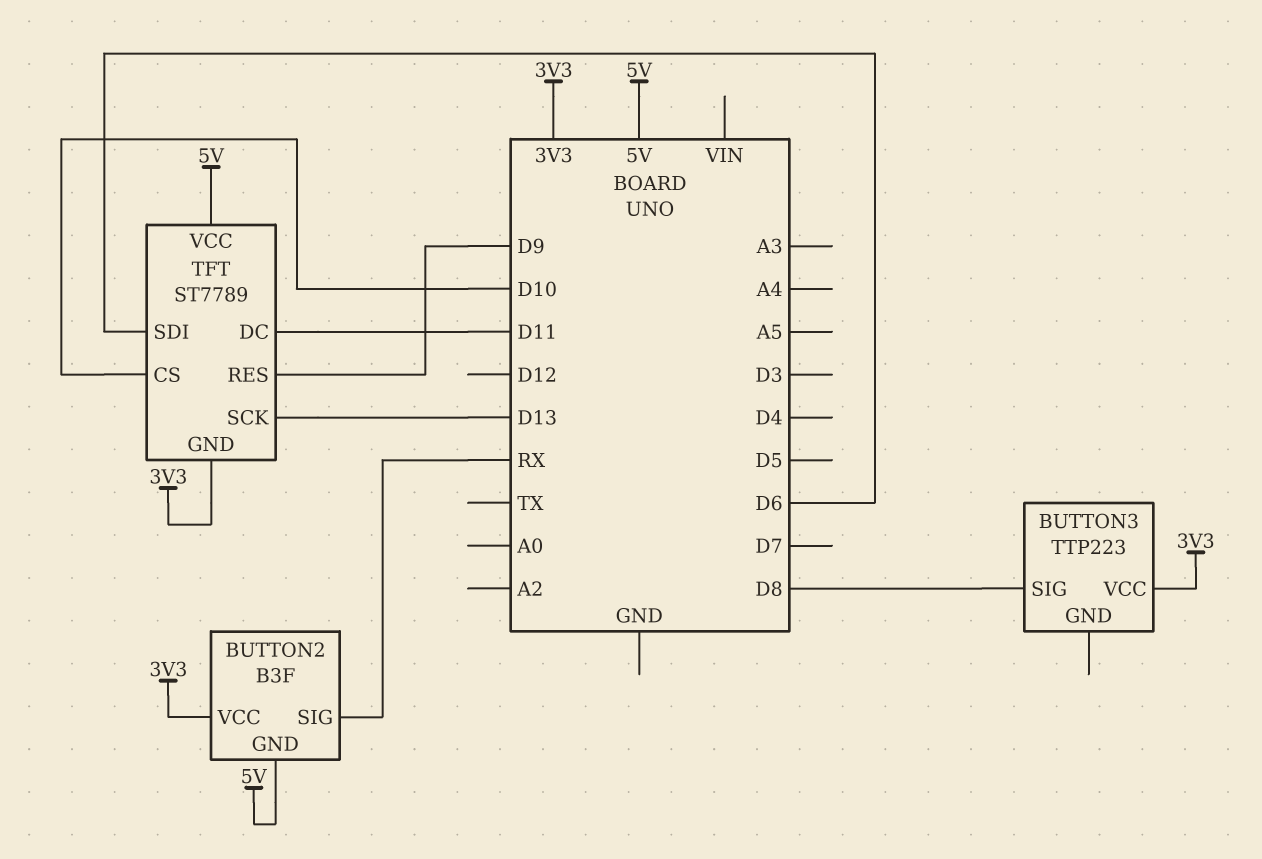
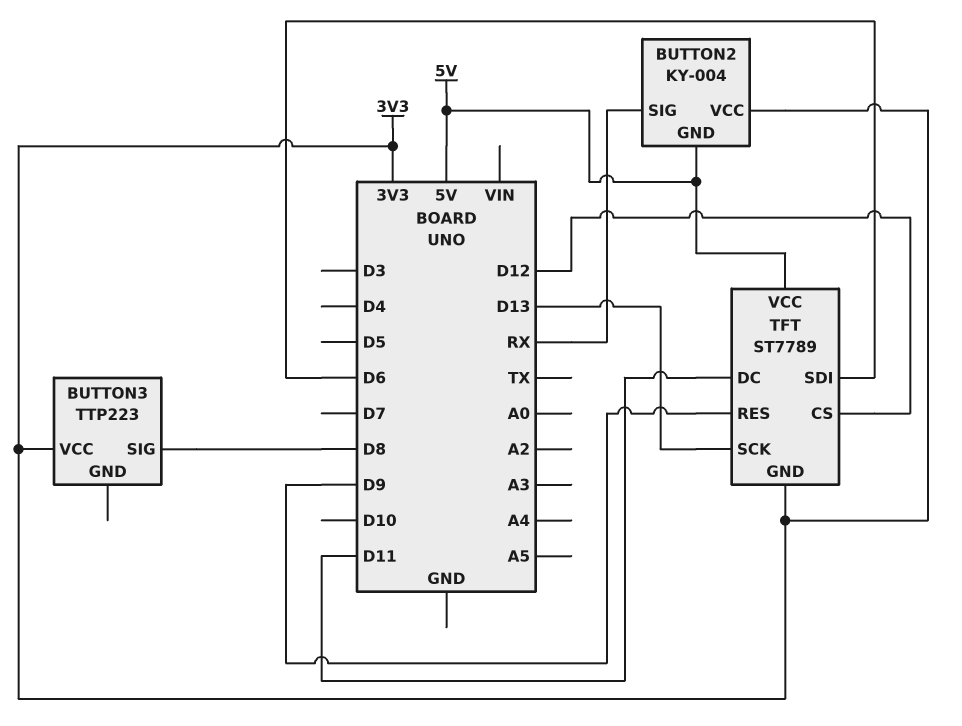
BUTTON2: B3F -> KY-004
TFT pin CS: D10 -> D12

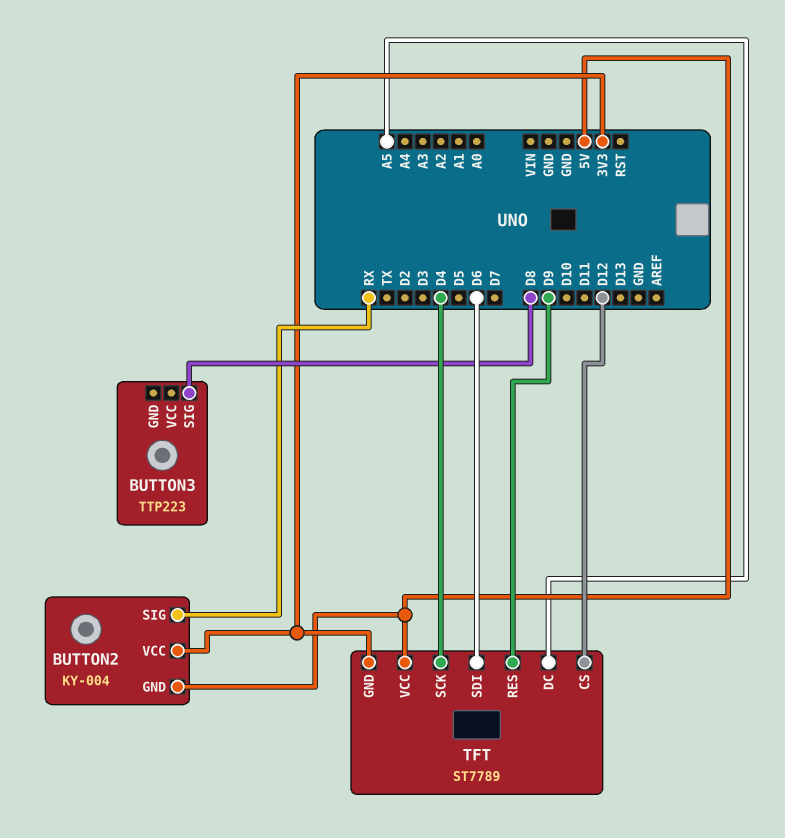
BUTTON3 pin VCC: 3V3 -> none
TFT pin DC: D11 -> A5
TFT pin SCK: D13 -> D4

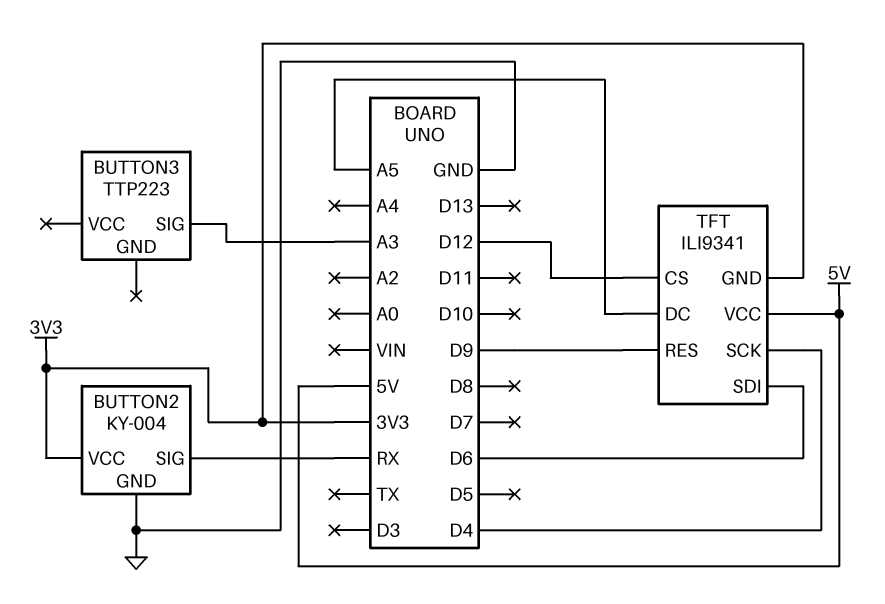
BUTTON2 pin GND: 5V -> GND
BUTTON3 pin SIG: D8 -> A3
TFT: ST7789 -> ILI9341

